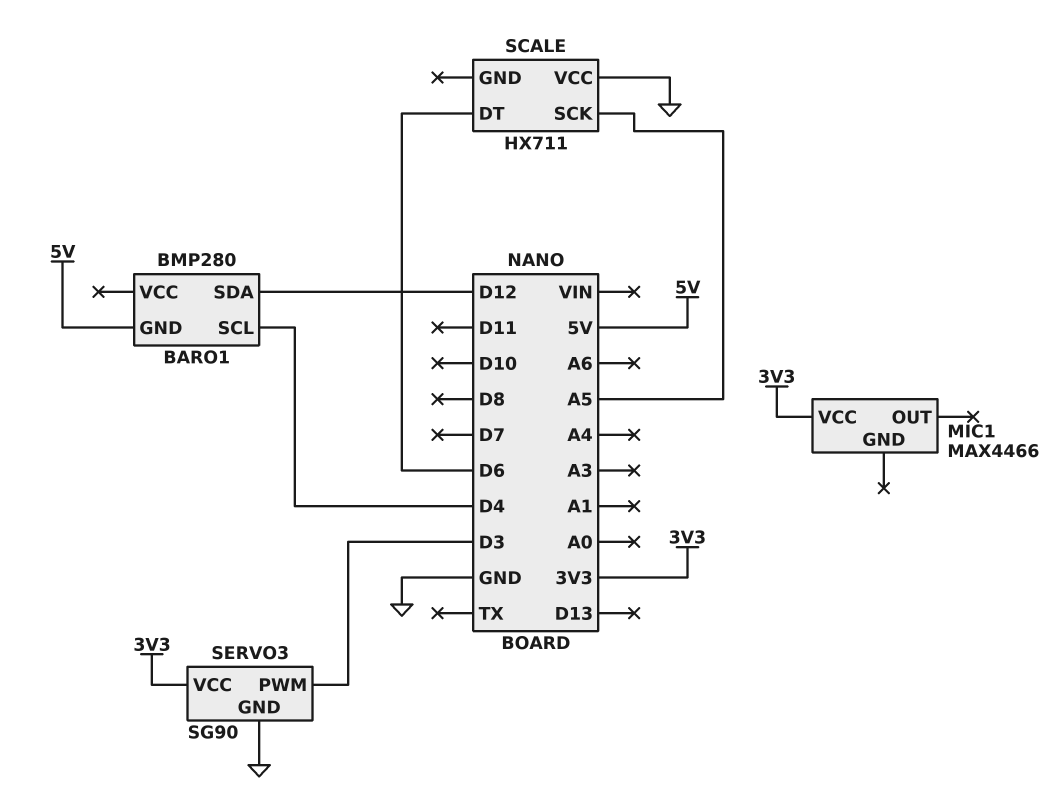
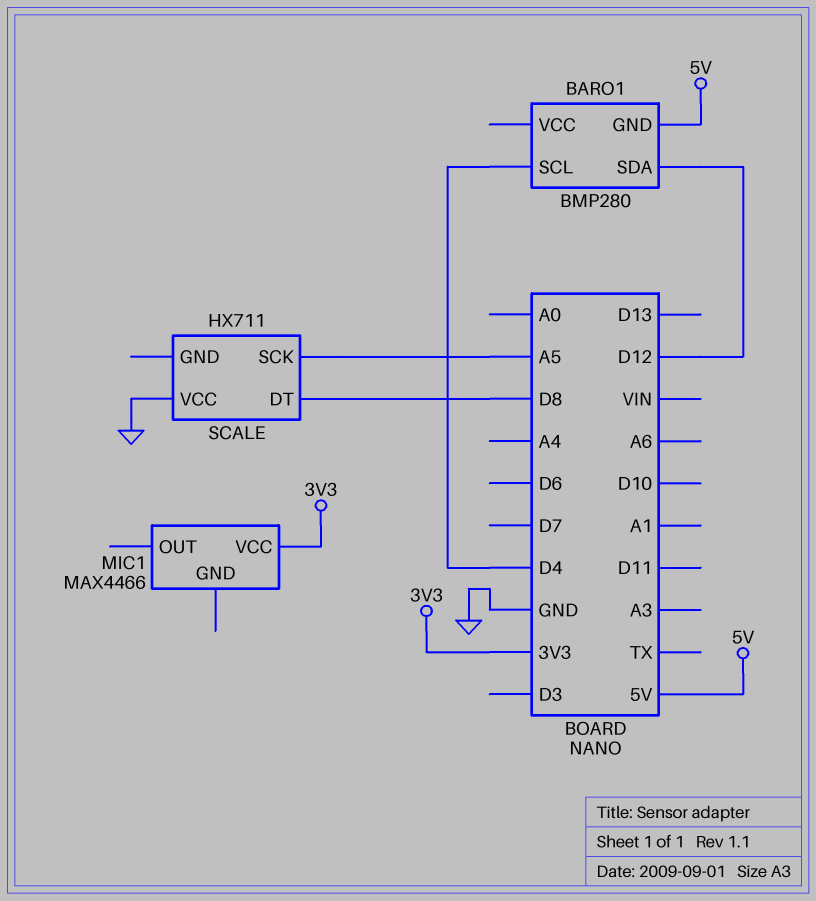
SCALE pin DT: D6 -> D8
SERVO3: SG90 -> none
SERVO3 pin GND: GND -> none
SERVO3 pin PWM: D3 -> none
SERVO3 pin VCC: 3V3 -> none

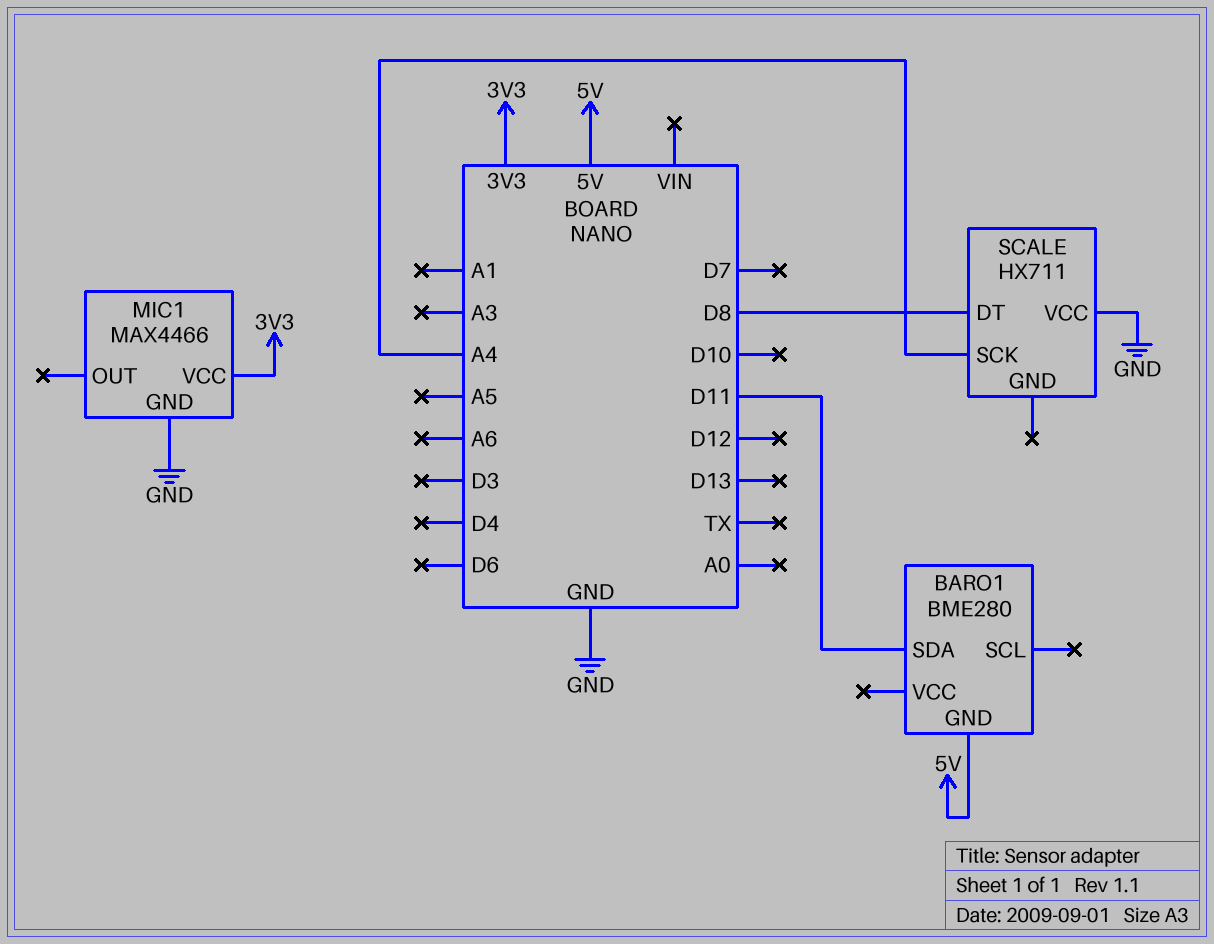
BARO1: BMP280 -> BME280
BARO1 pin SCL: D4 -> none
BARO1 pin SDA: D12 -> D11
MIC1 pin GND: none -> GND
SCALE pin SCK: A5 -> A4

